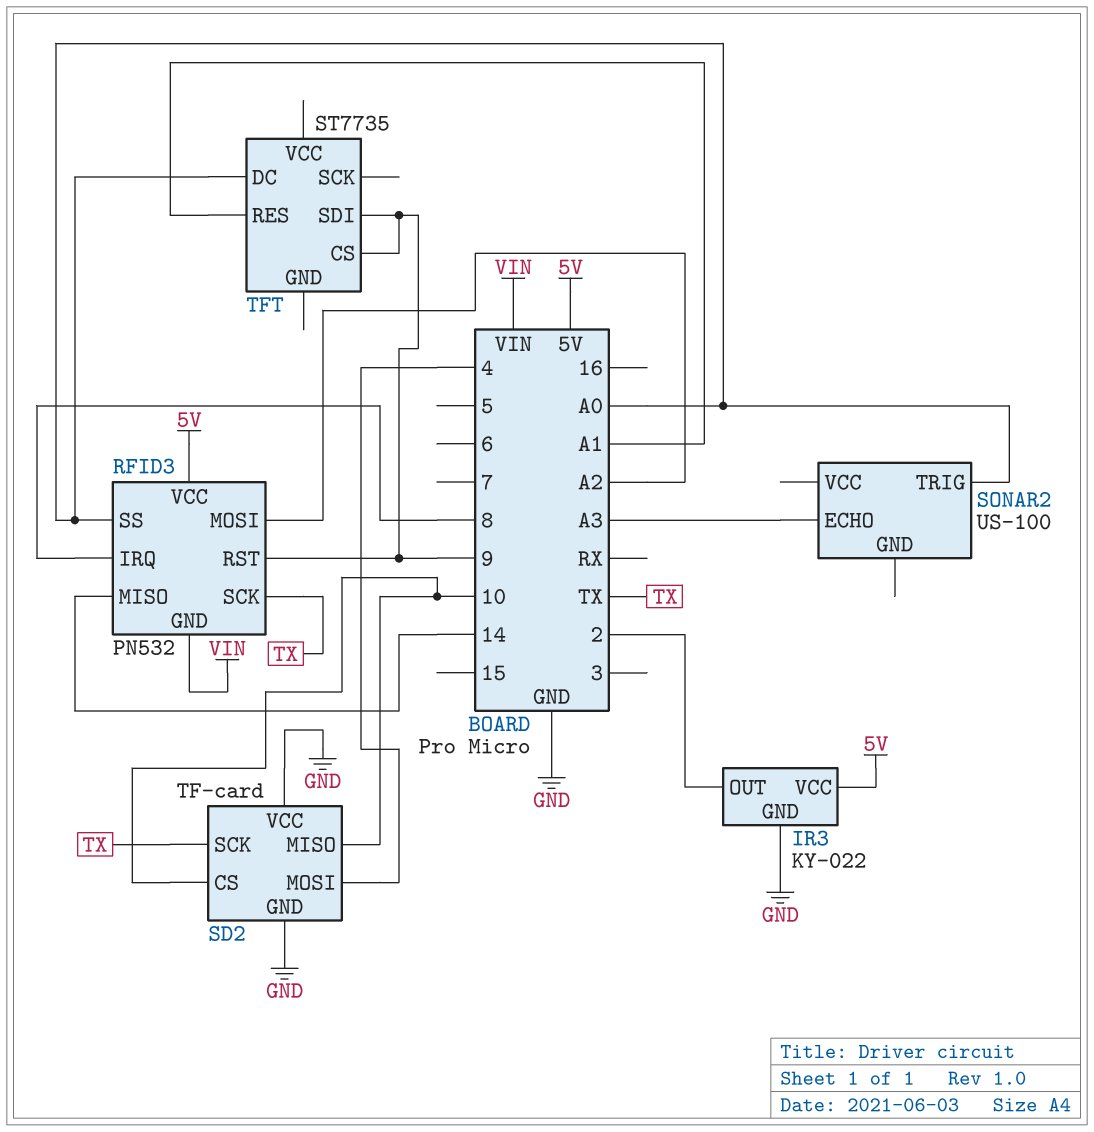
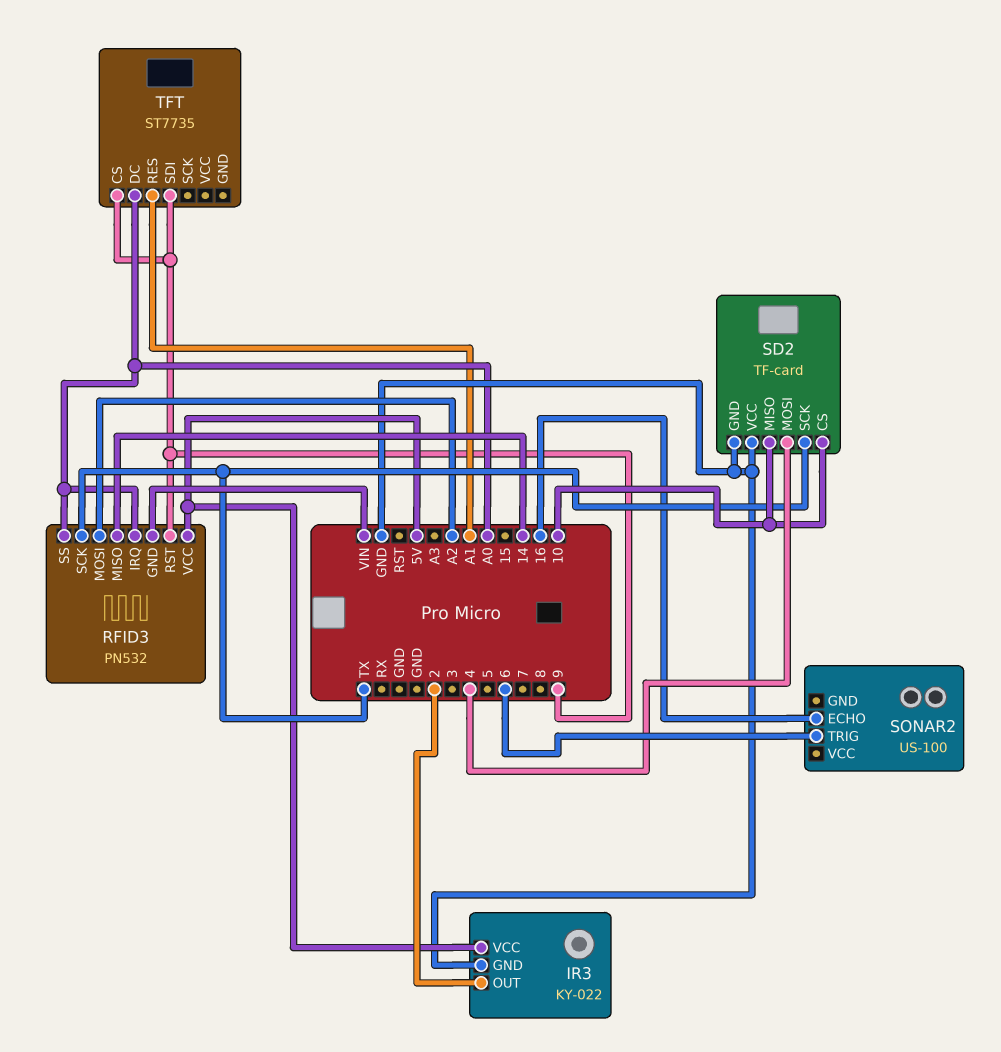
RFID3 pin IRQ: 8 -> A0
SONAR2 pin ECHO: A3 -> 16
SONAR2 pin TRIG: A0 -> 6

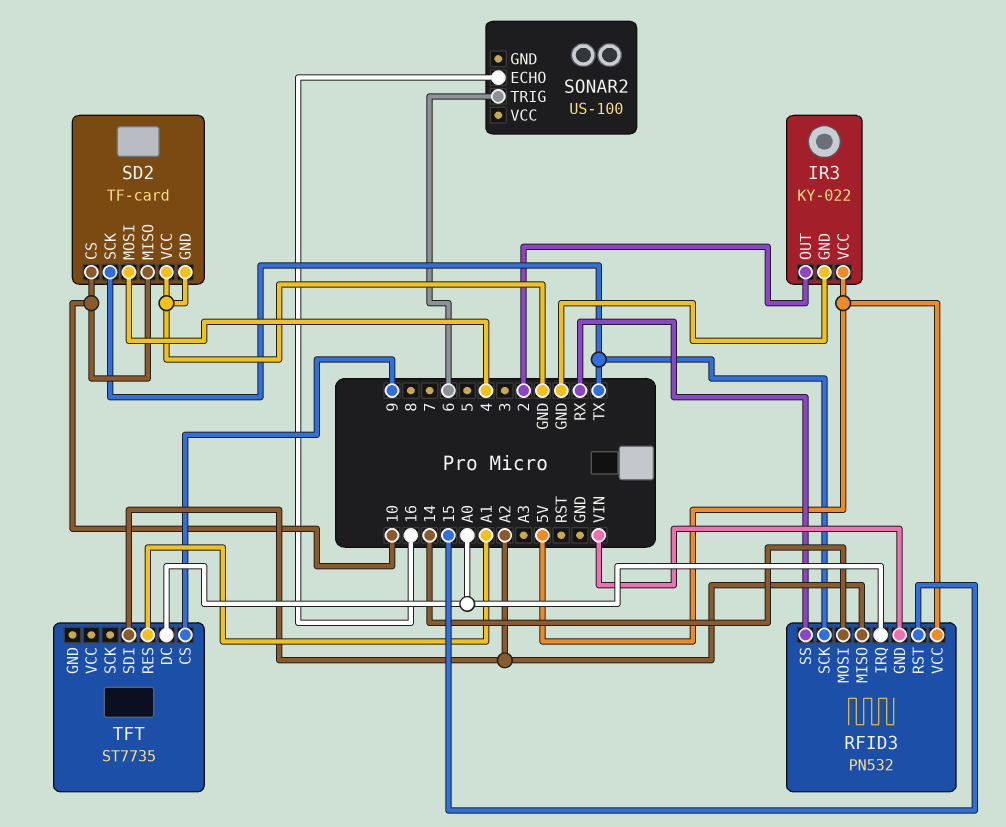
RFID3 pin MISO: 14 -> A2
RFID3 pin MOSI: A2 -> 14
RFID3 pin RST: 9 -> 15
RFID3 pin SS: A0 -> RX
TFT pin SDI: 9 -> A2

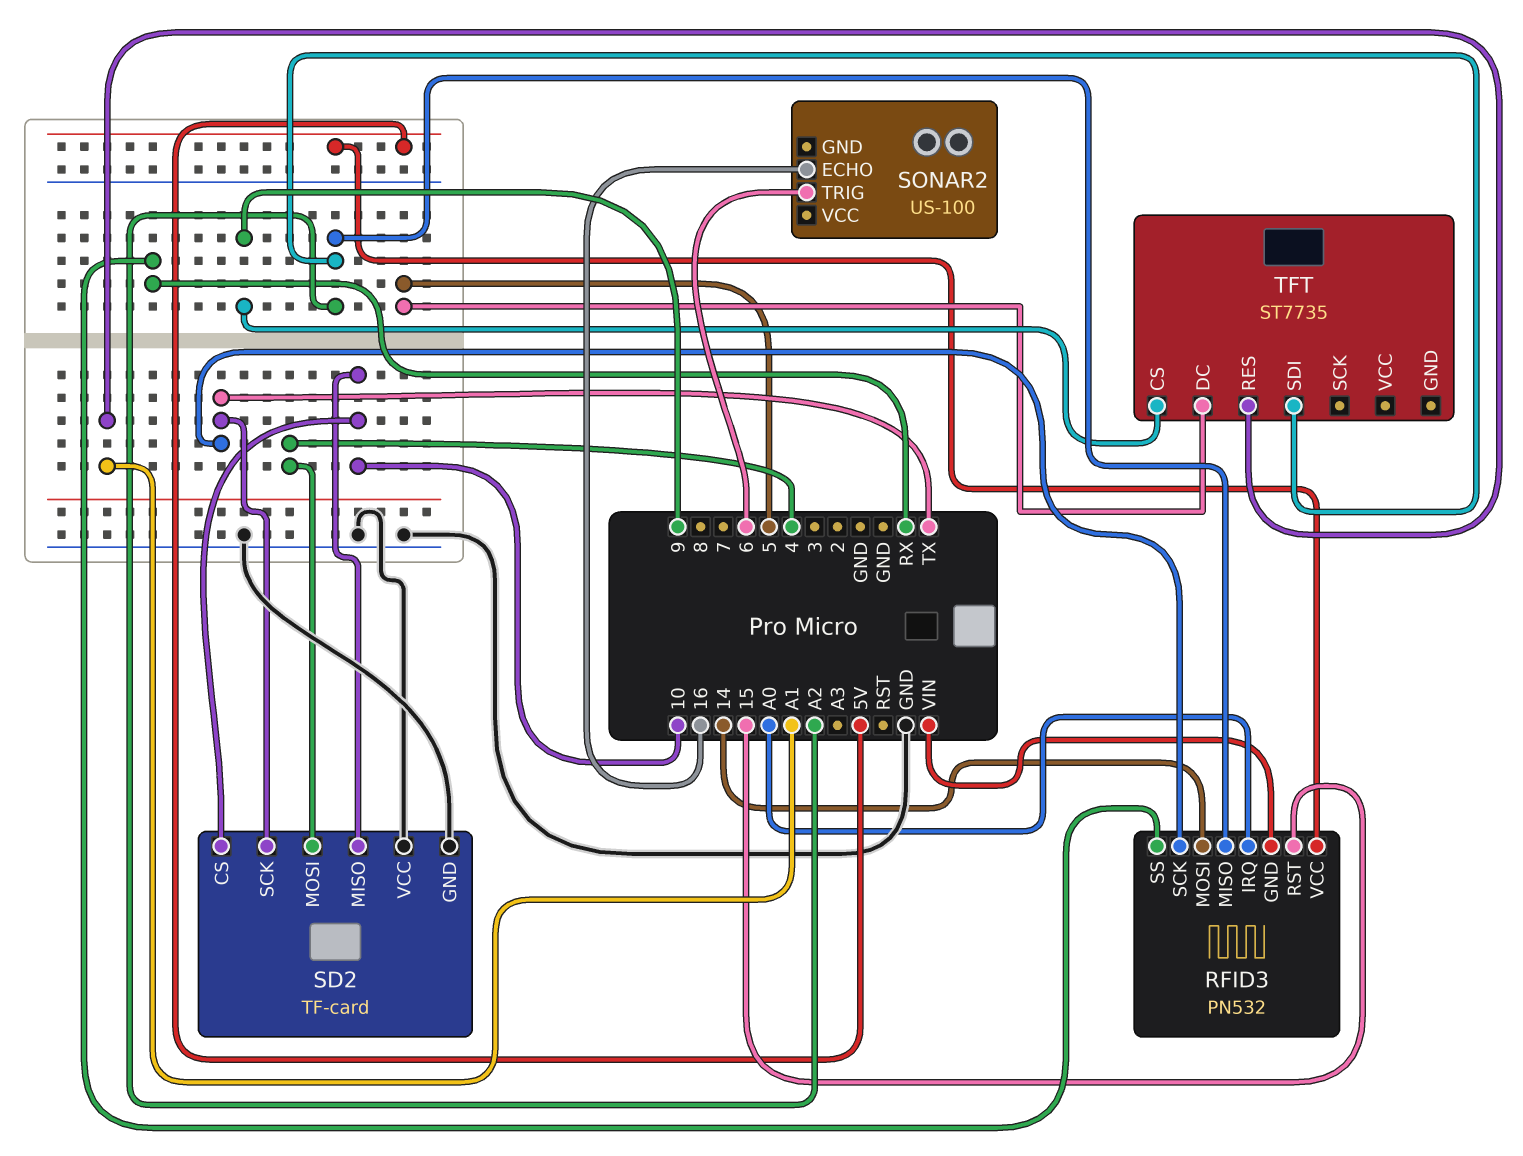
IR3: KY-022 -> none
IR3 pin GND: GND -> none
IR3 pin OUT: 2 -> none
IR3 pin VCC: 5V -> none
TFT pin DC: A0 -> 5

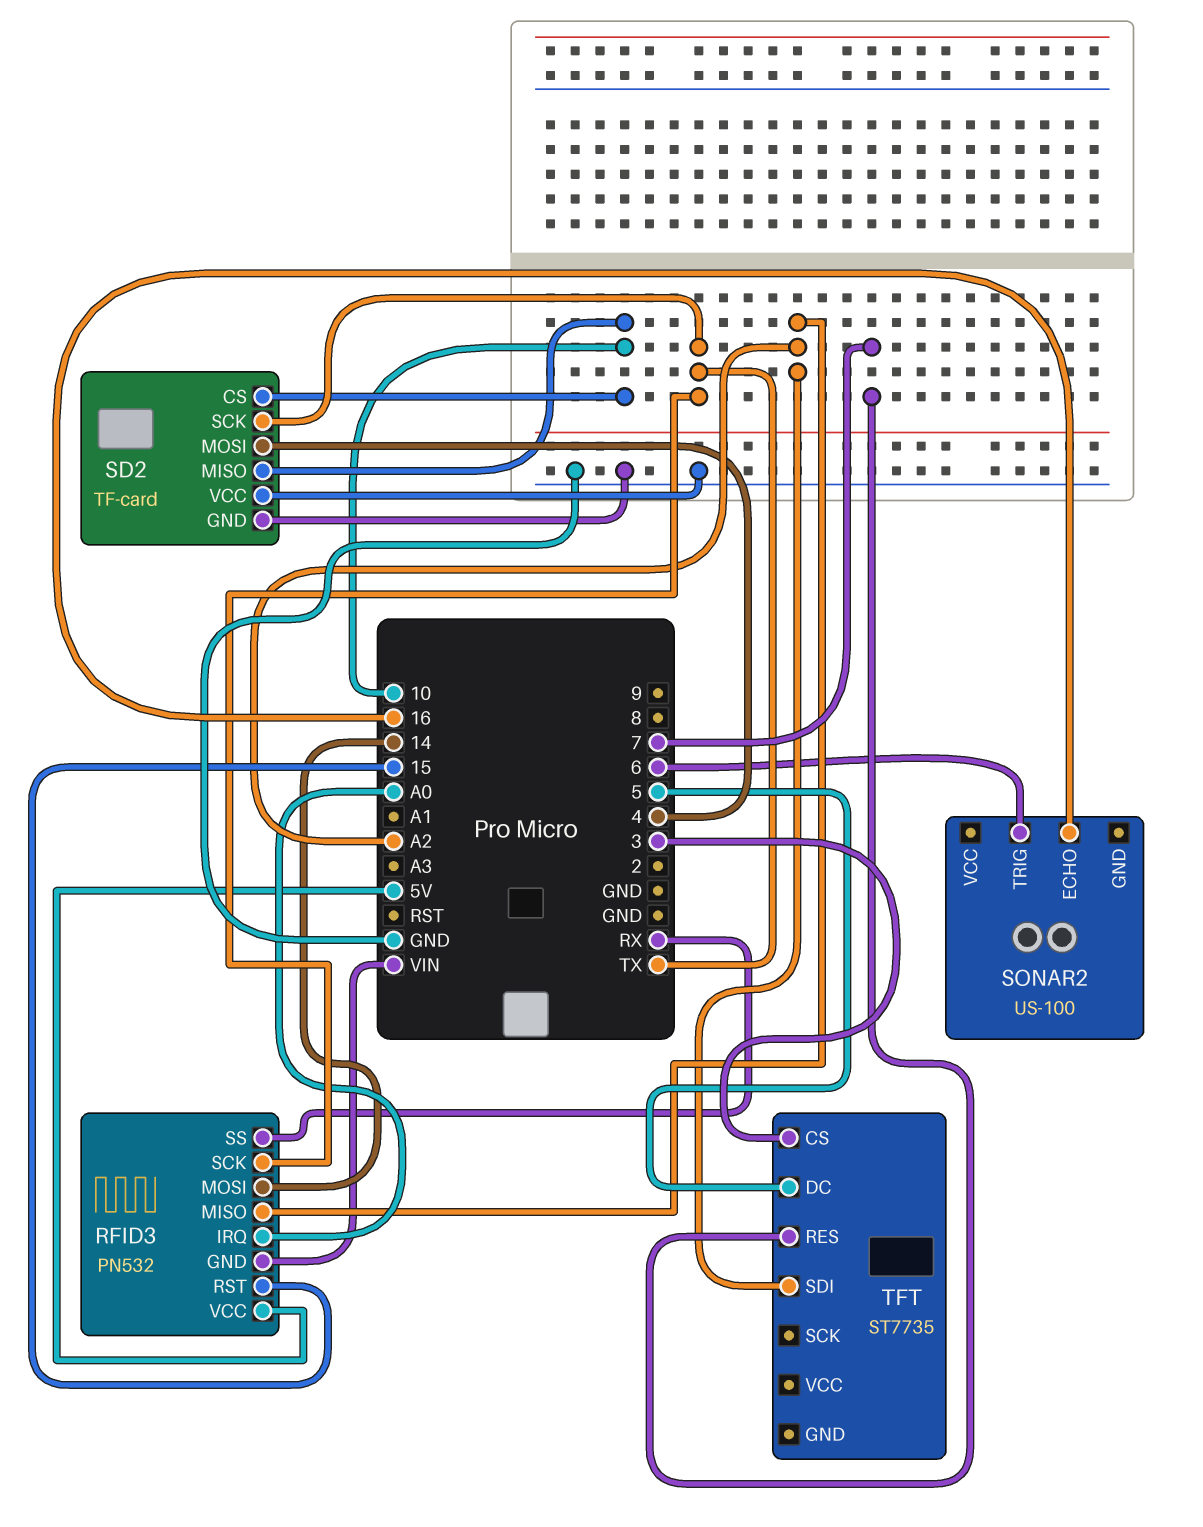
TFT pin CS: 9 -> 3
TFT pin RES: A1 -> 7

